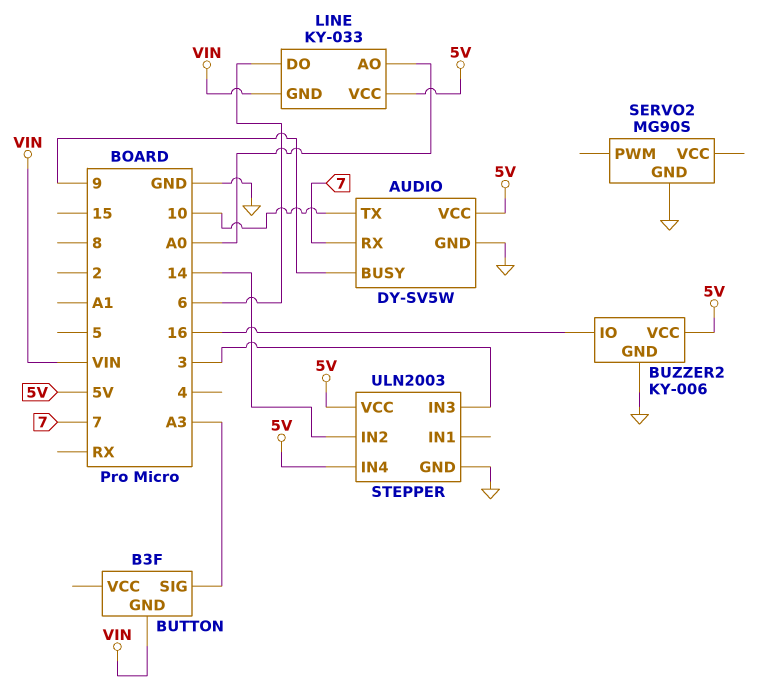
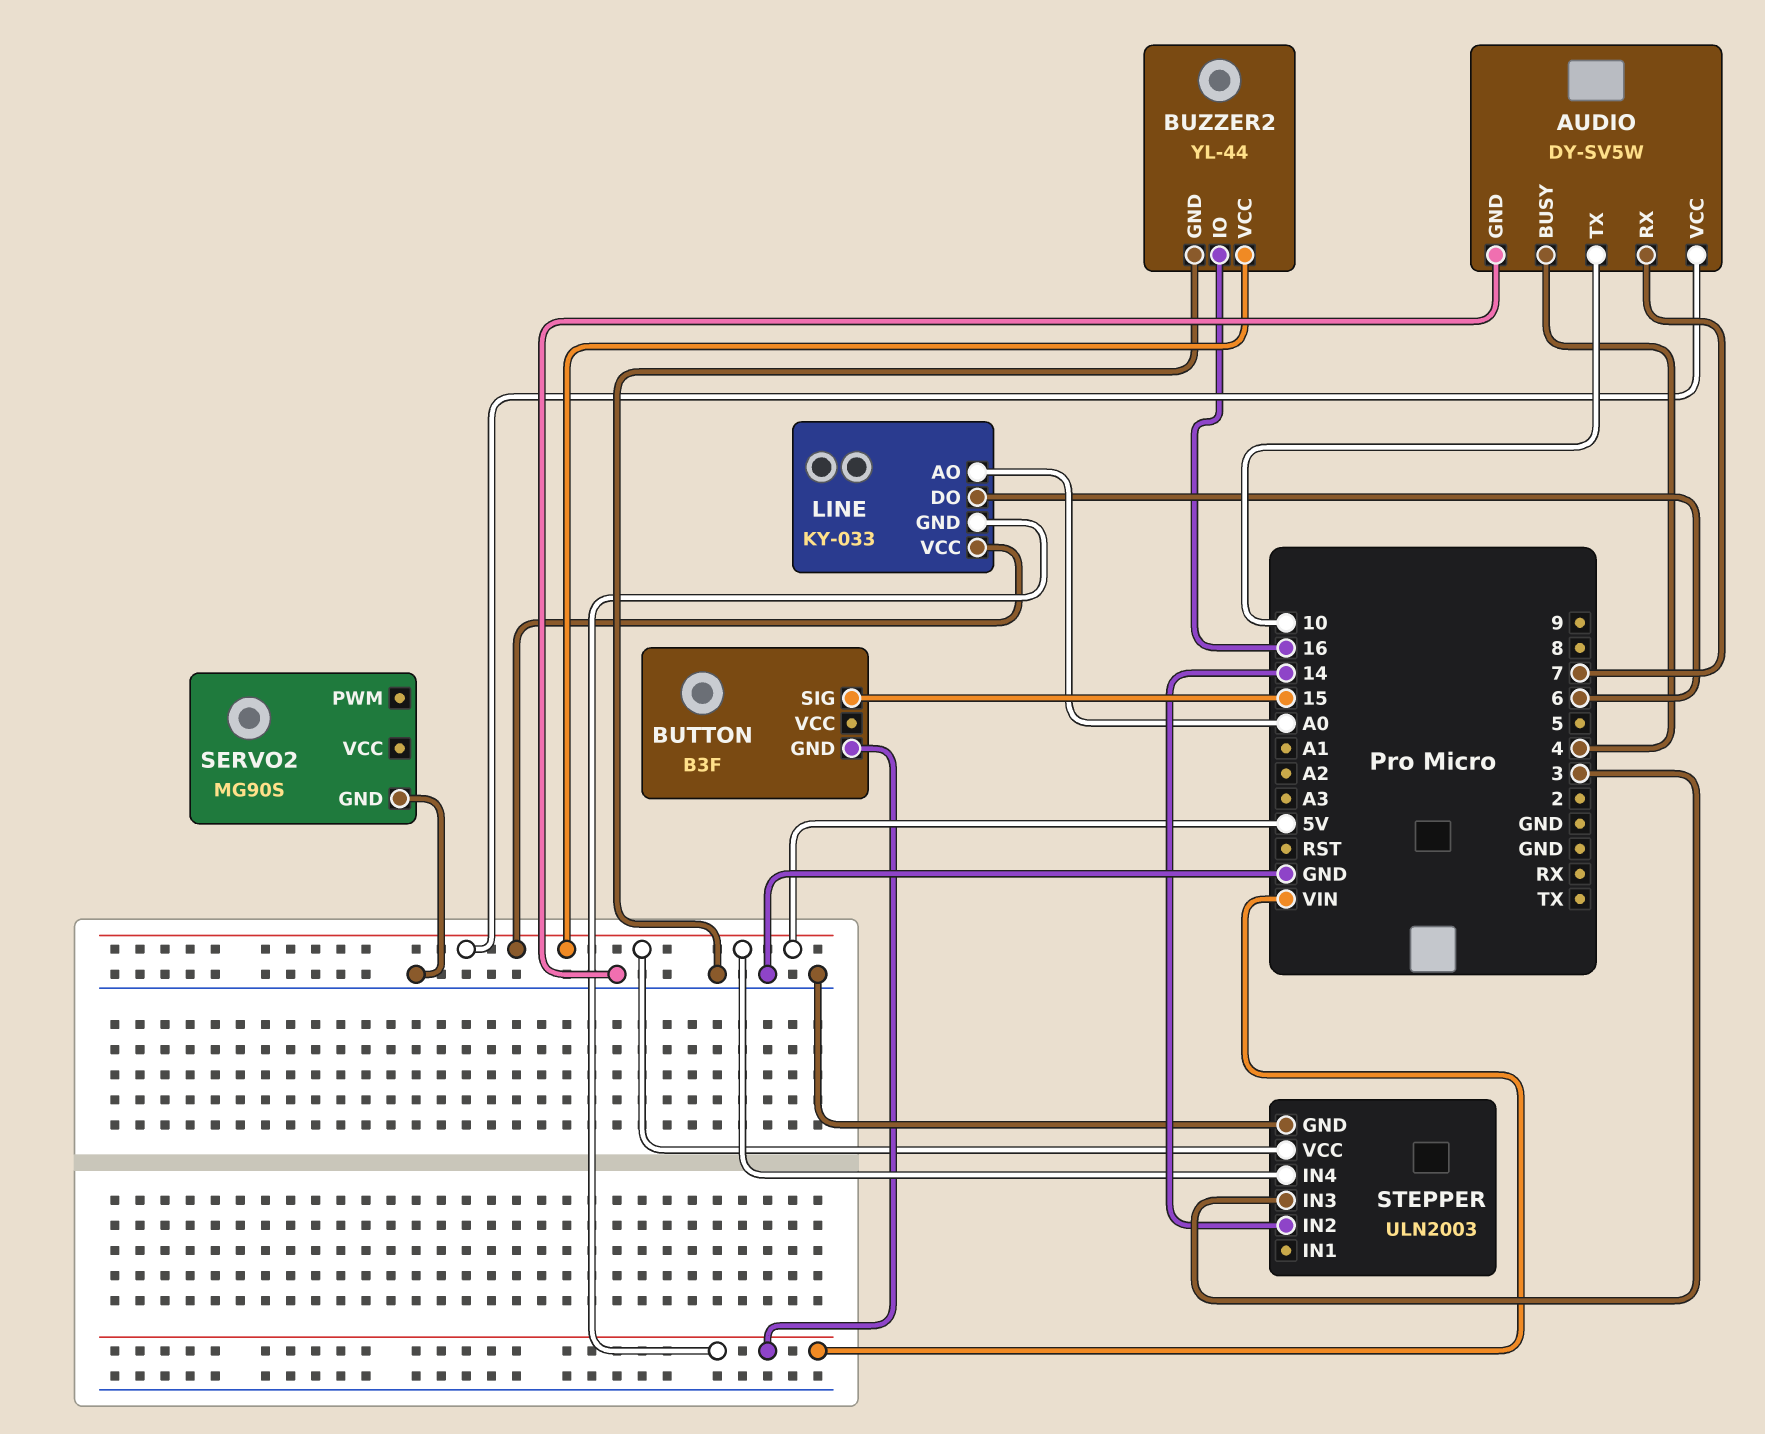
AUDIO pin BUSY: 9 -> 4
BUTTON pin SIG: A3 -> 15
BUZZER2: KY-006 -> YL-44

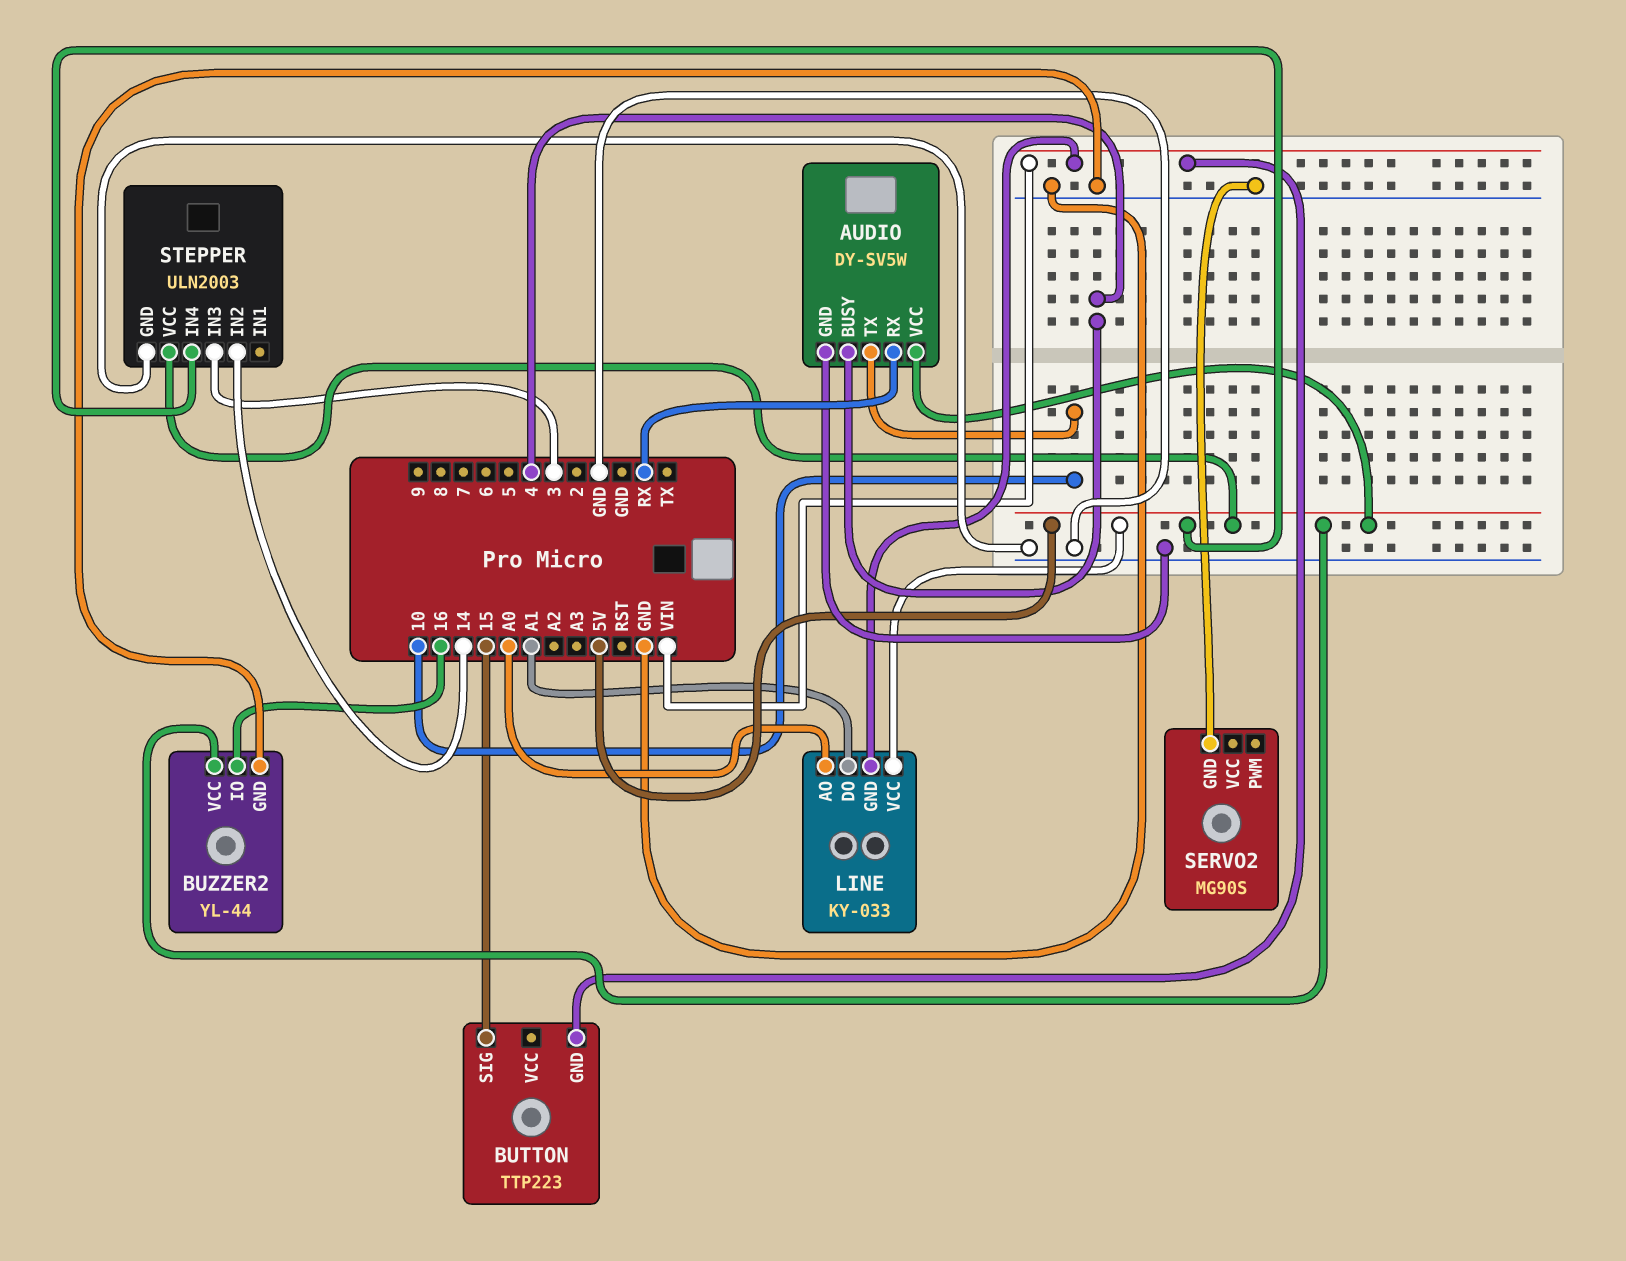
AUDIO pin RX: 7 -> RX
BUTTON: B3F -> TTP223
LINE pin DO: 6 -> A1

